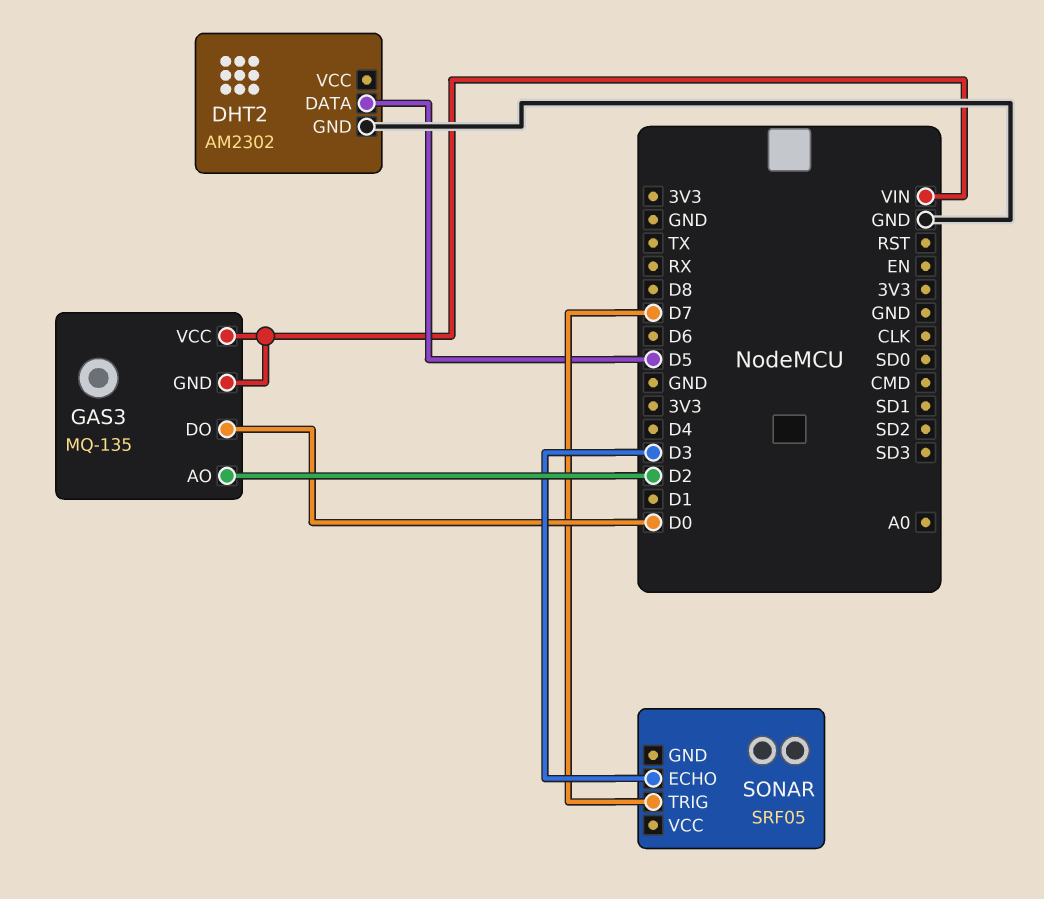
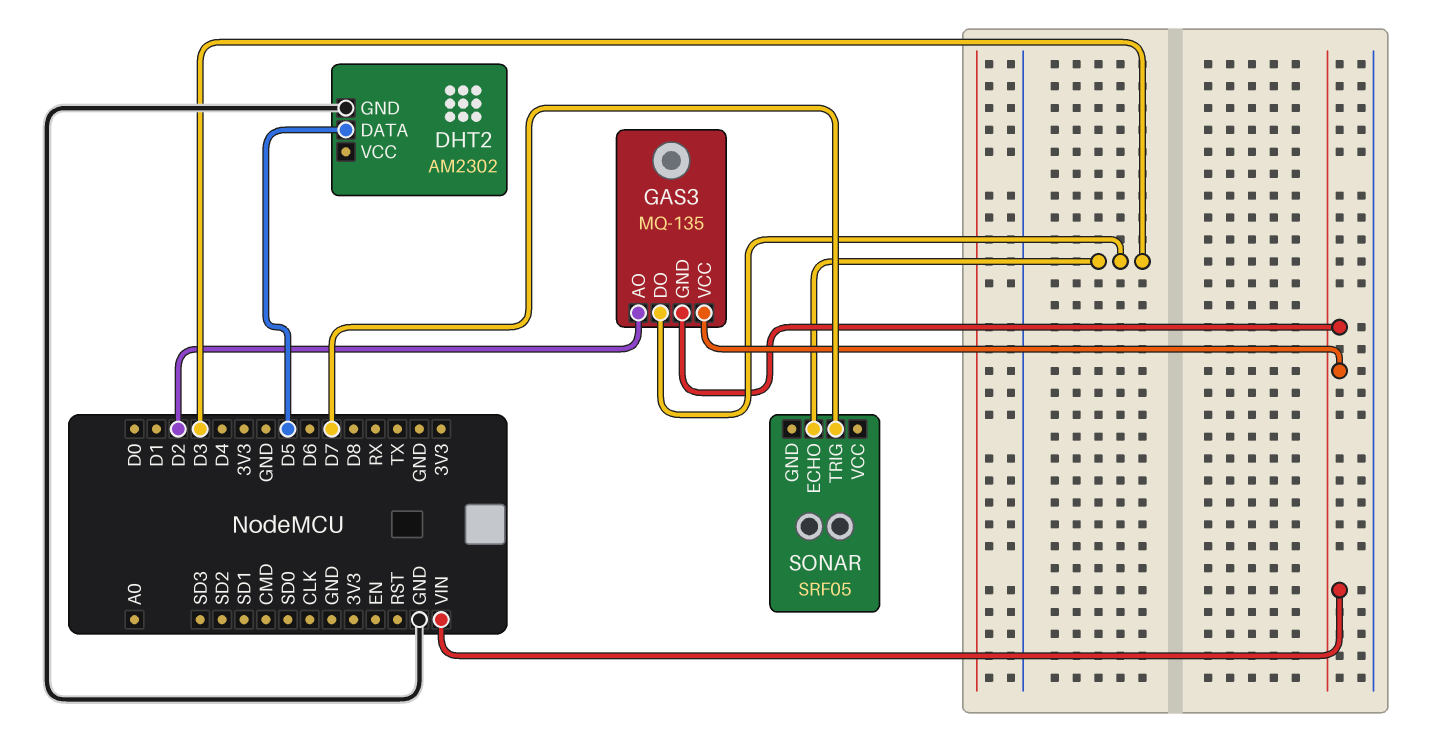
GAS3 pin DO: D0 -> D3

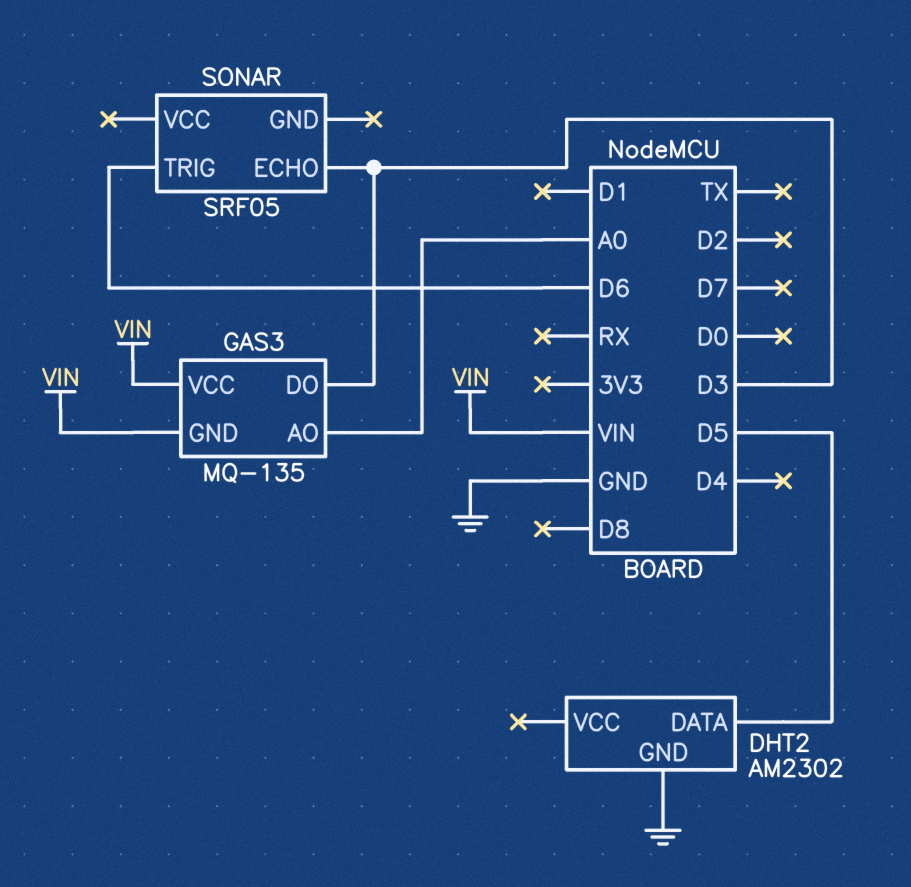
GAS3 pin AO: D2 -> A0
SONAR pin TRIG: D7 -> D6

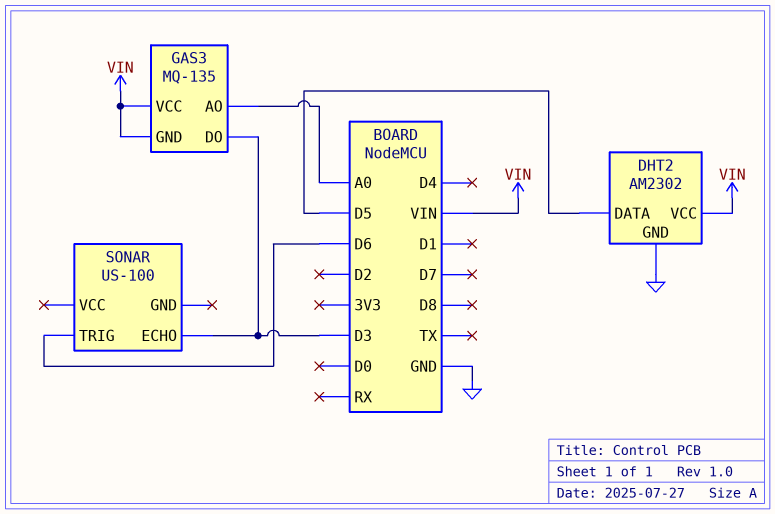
DHT2 pin VCC: none -> VIN
SONAR: SRF05 -> US-100

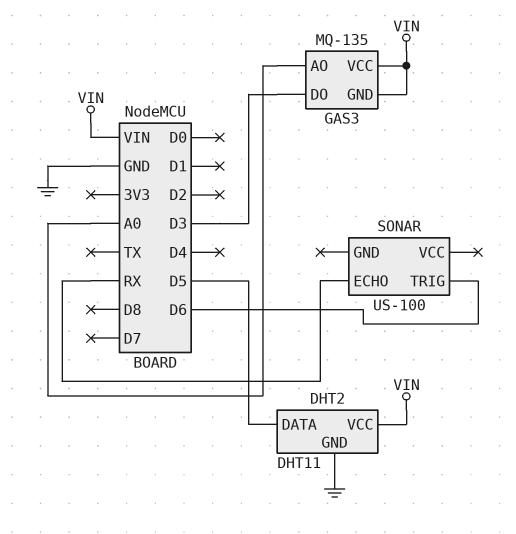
DHT2: AM2302 -> DHT11
SONAR pin ECHO: D3 -> RX

